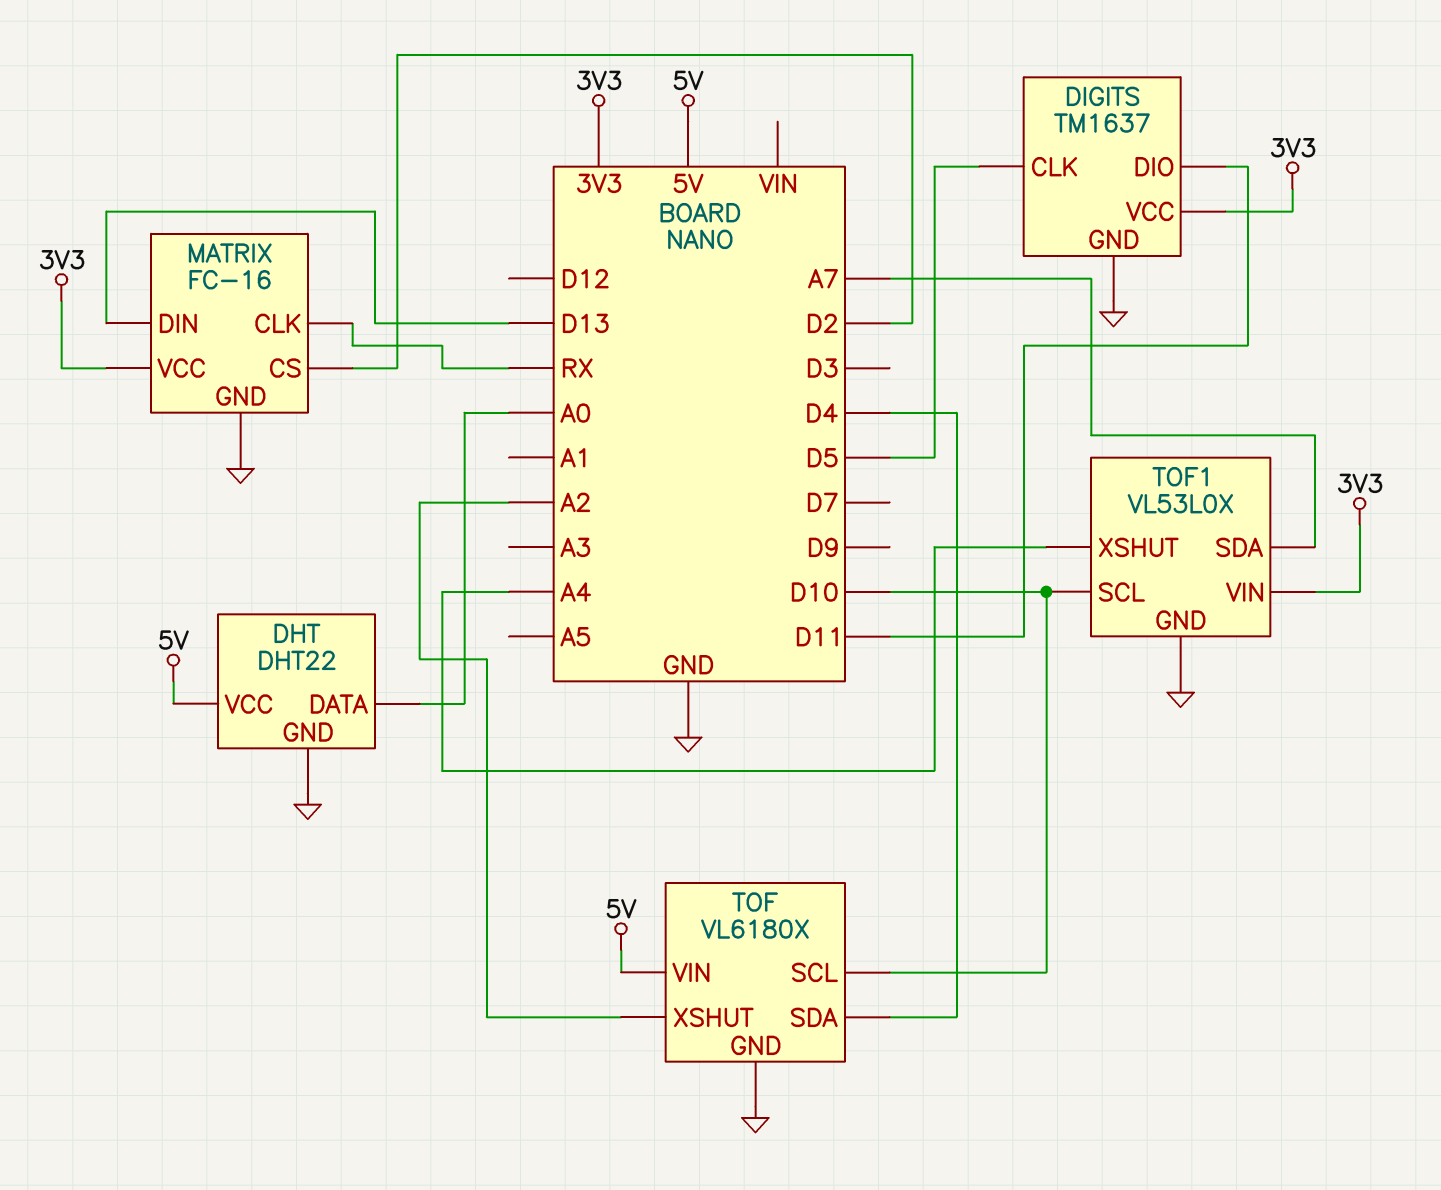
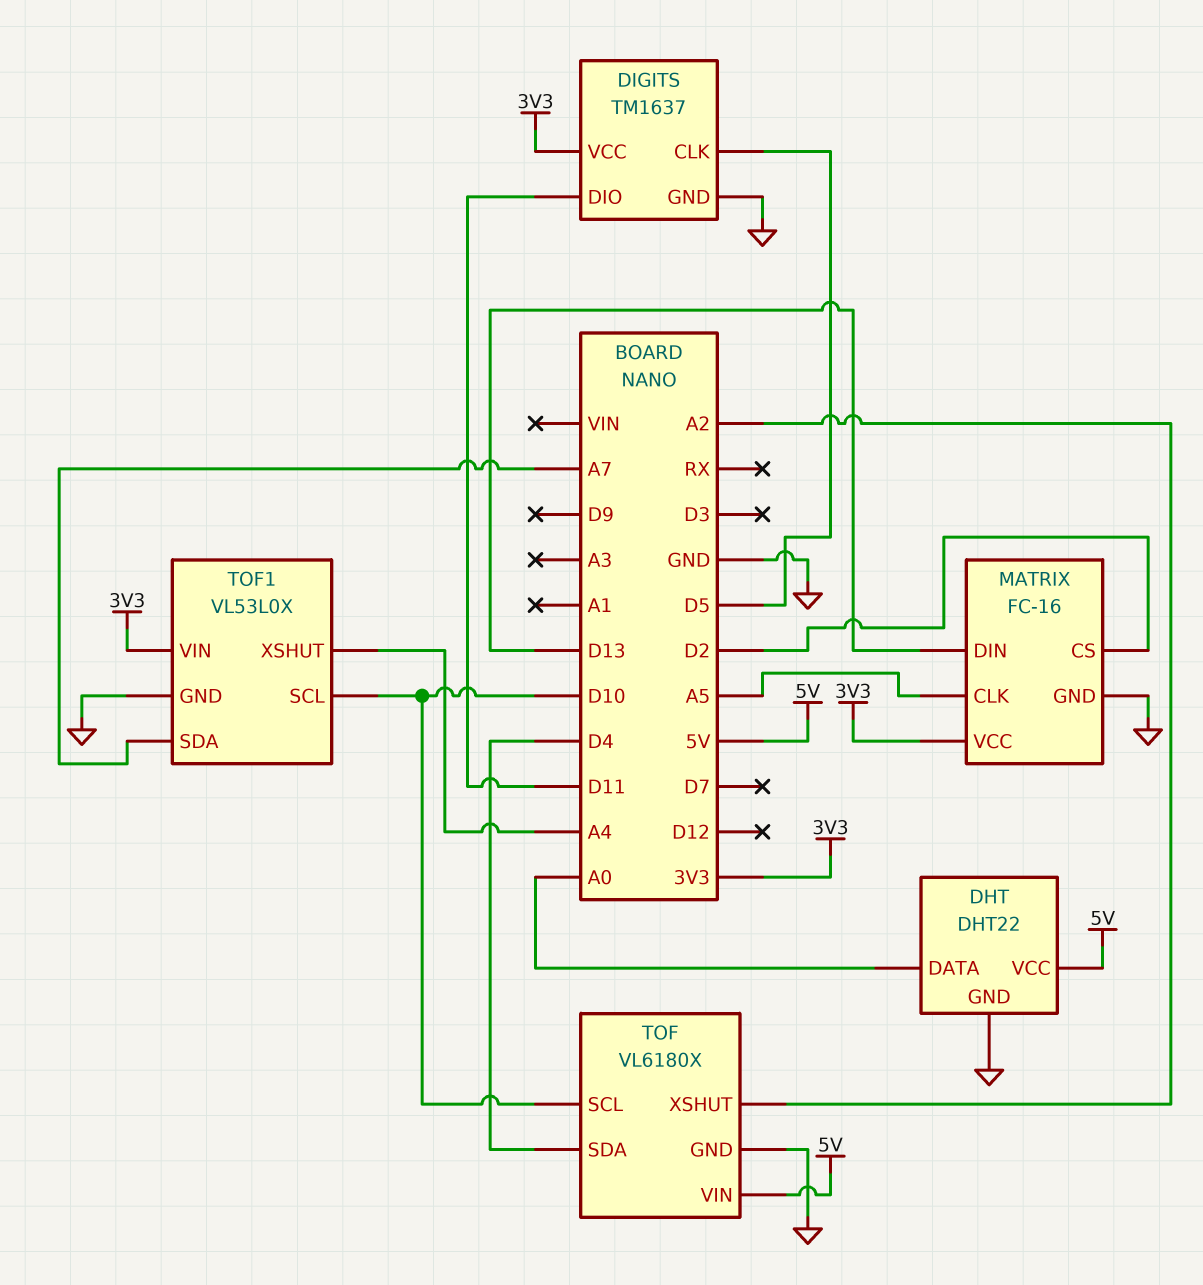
MATRIX pin CLK: RX -> A5

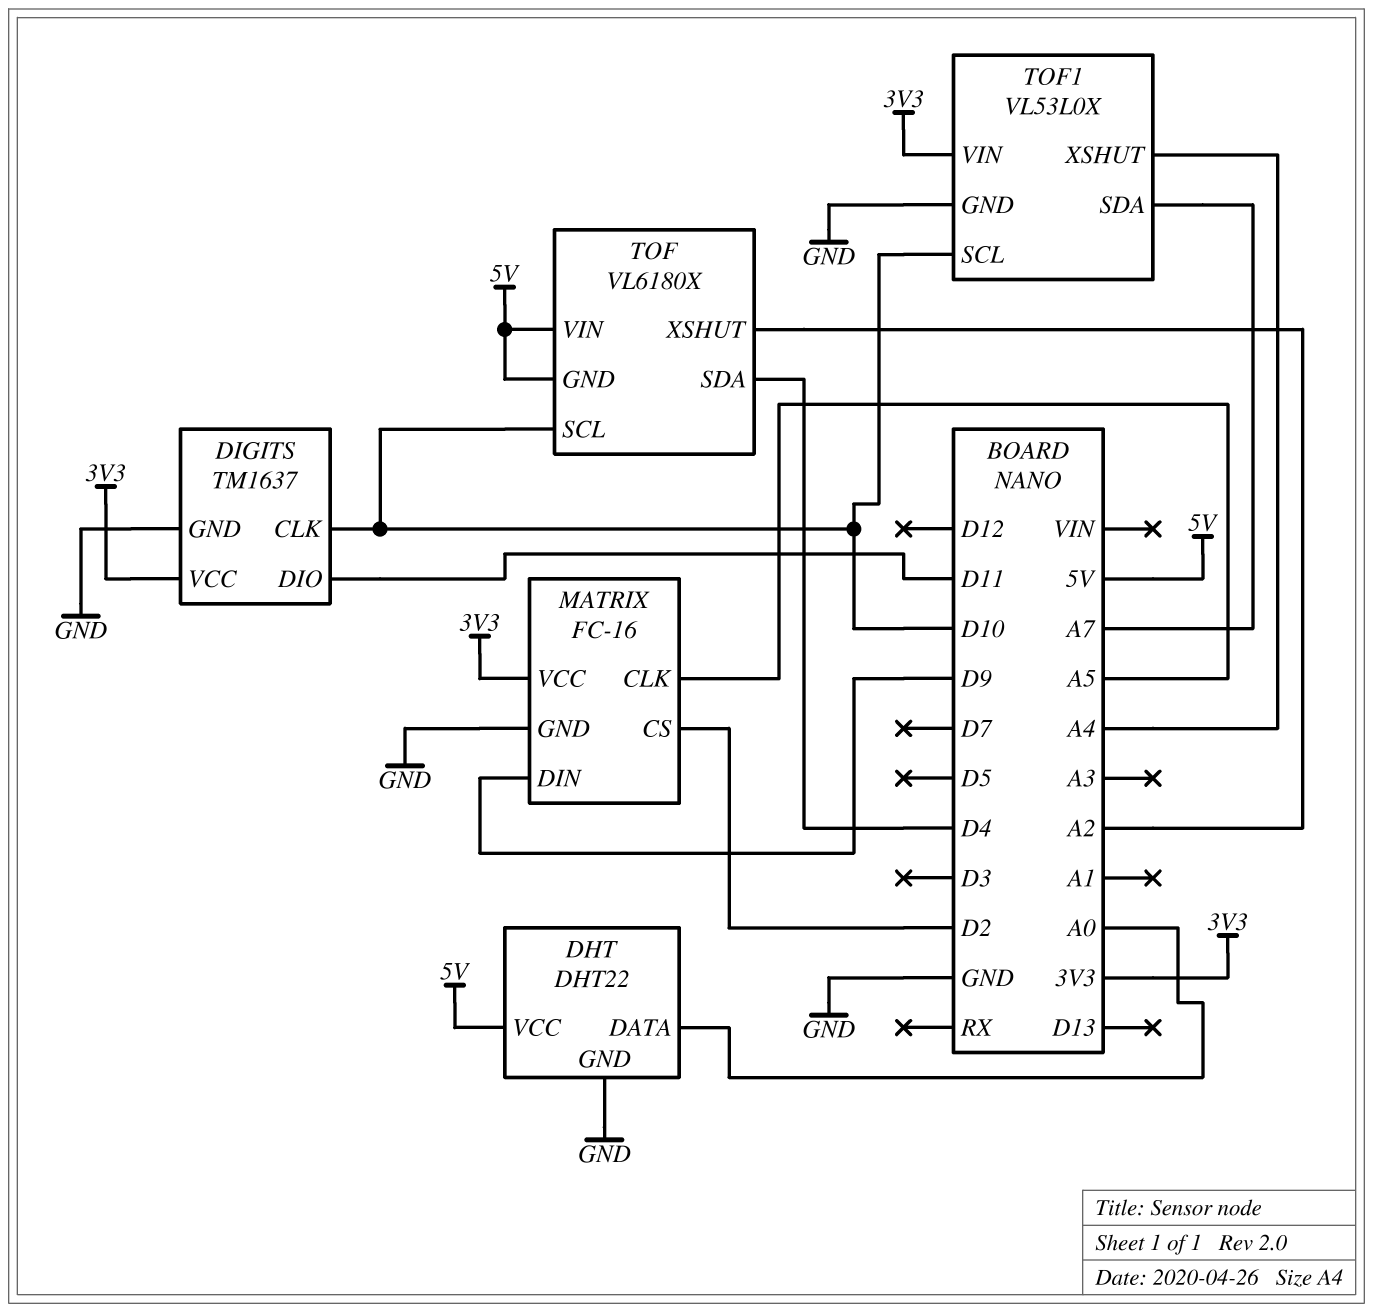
DIGITS pin CLK: D5 -> D10
MATRIX pin DIN: D13 -> D9
TOF pin GND: GND -> 5V

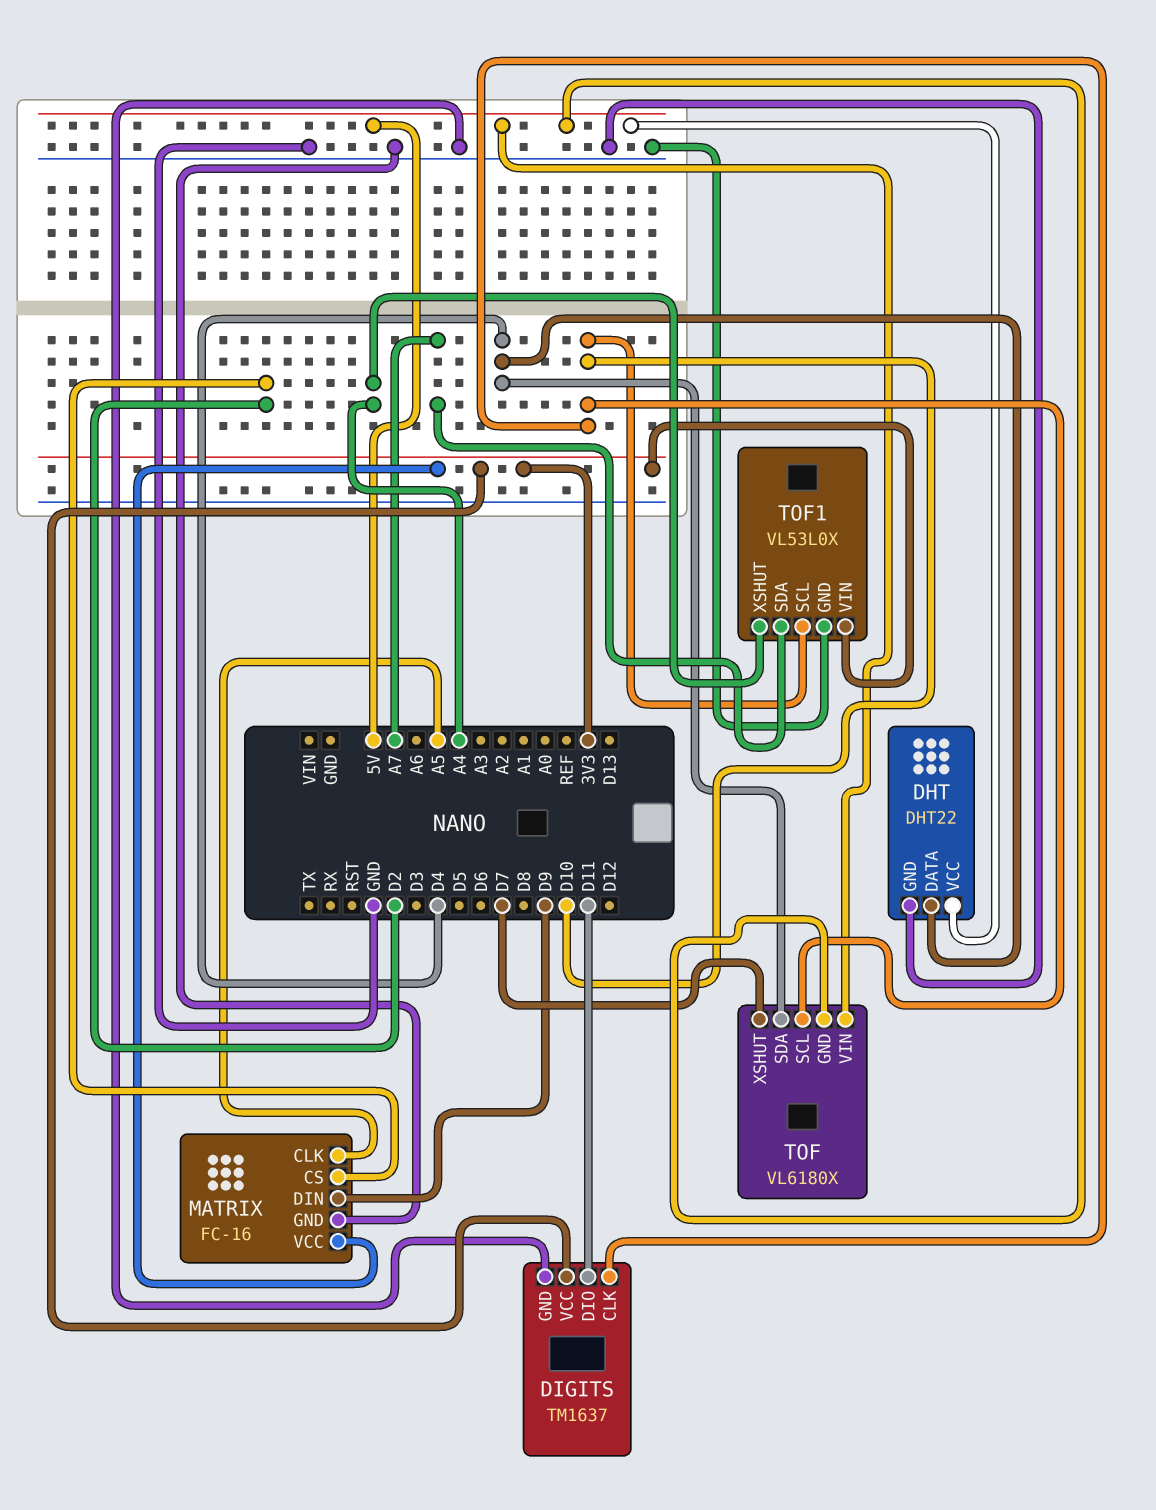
DHT pin DATA: A0 -> D4
TOF pin XSHUT: A2 -> D7

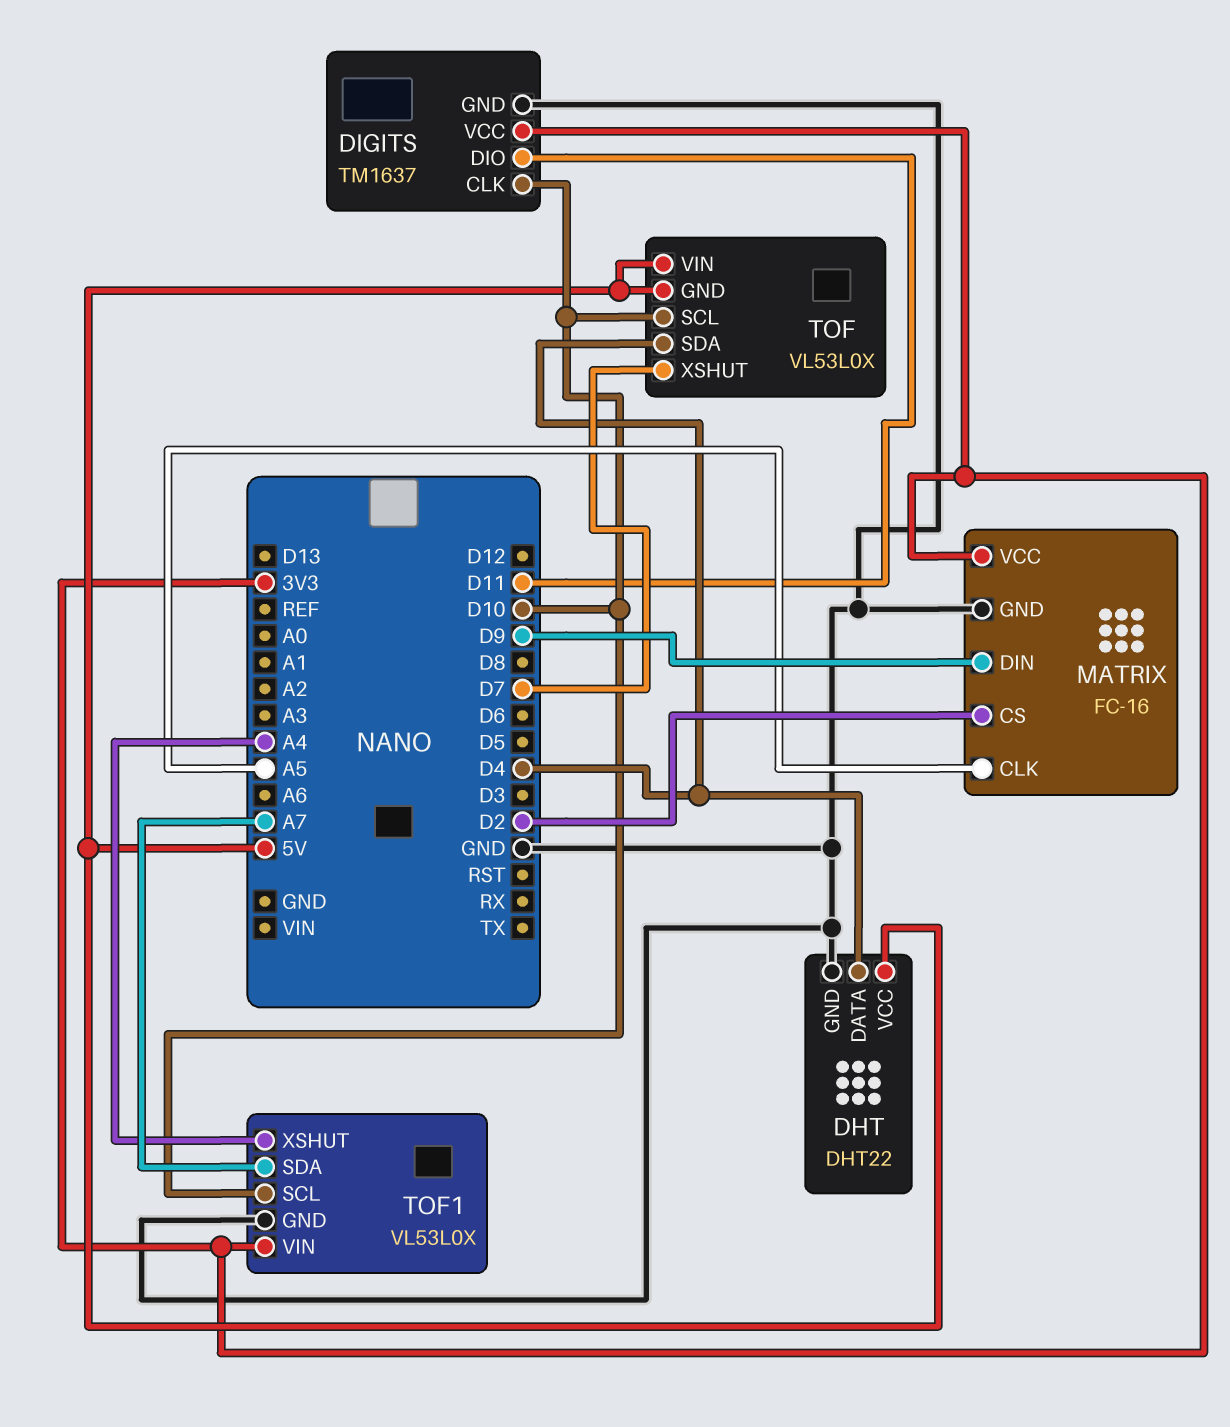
TOF: VL6180X -> VL53L0X

